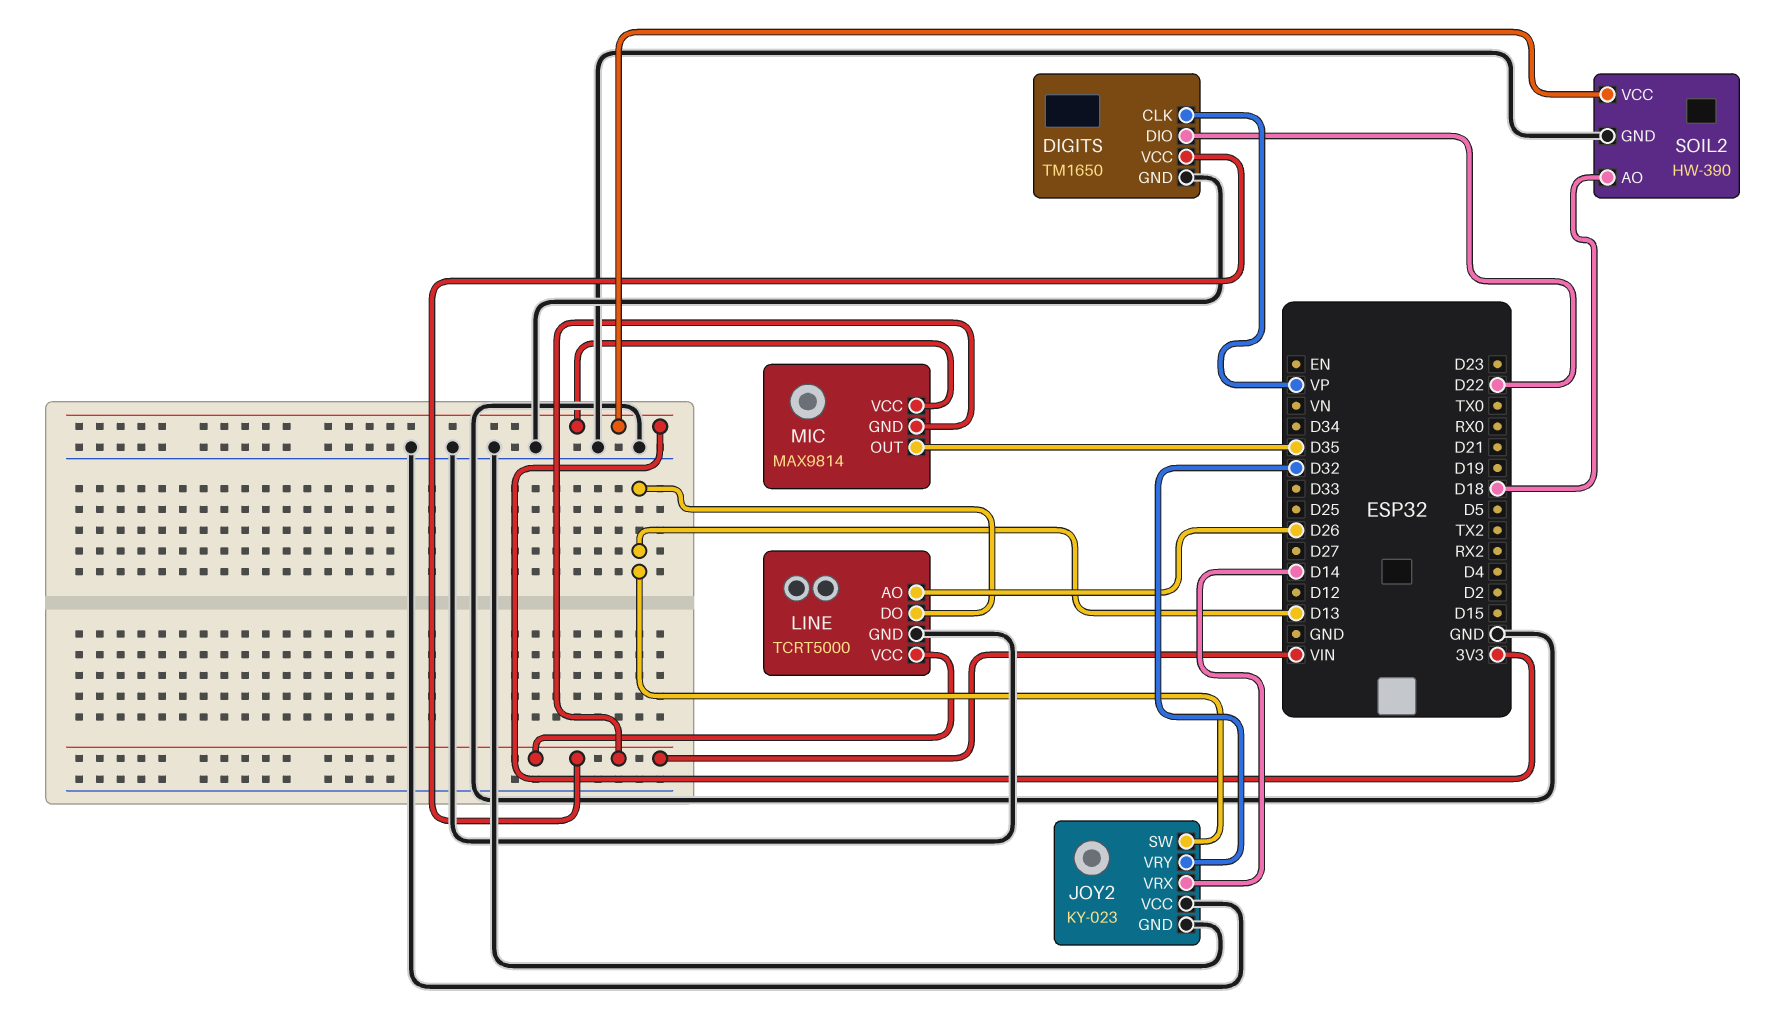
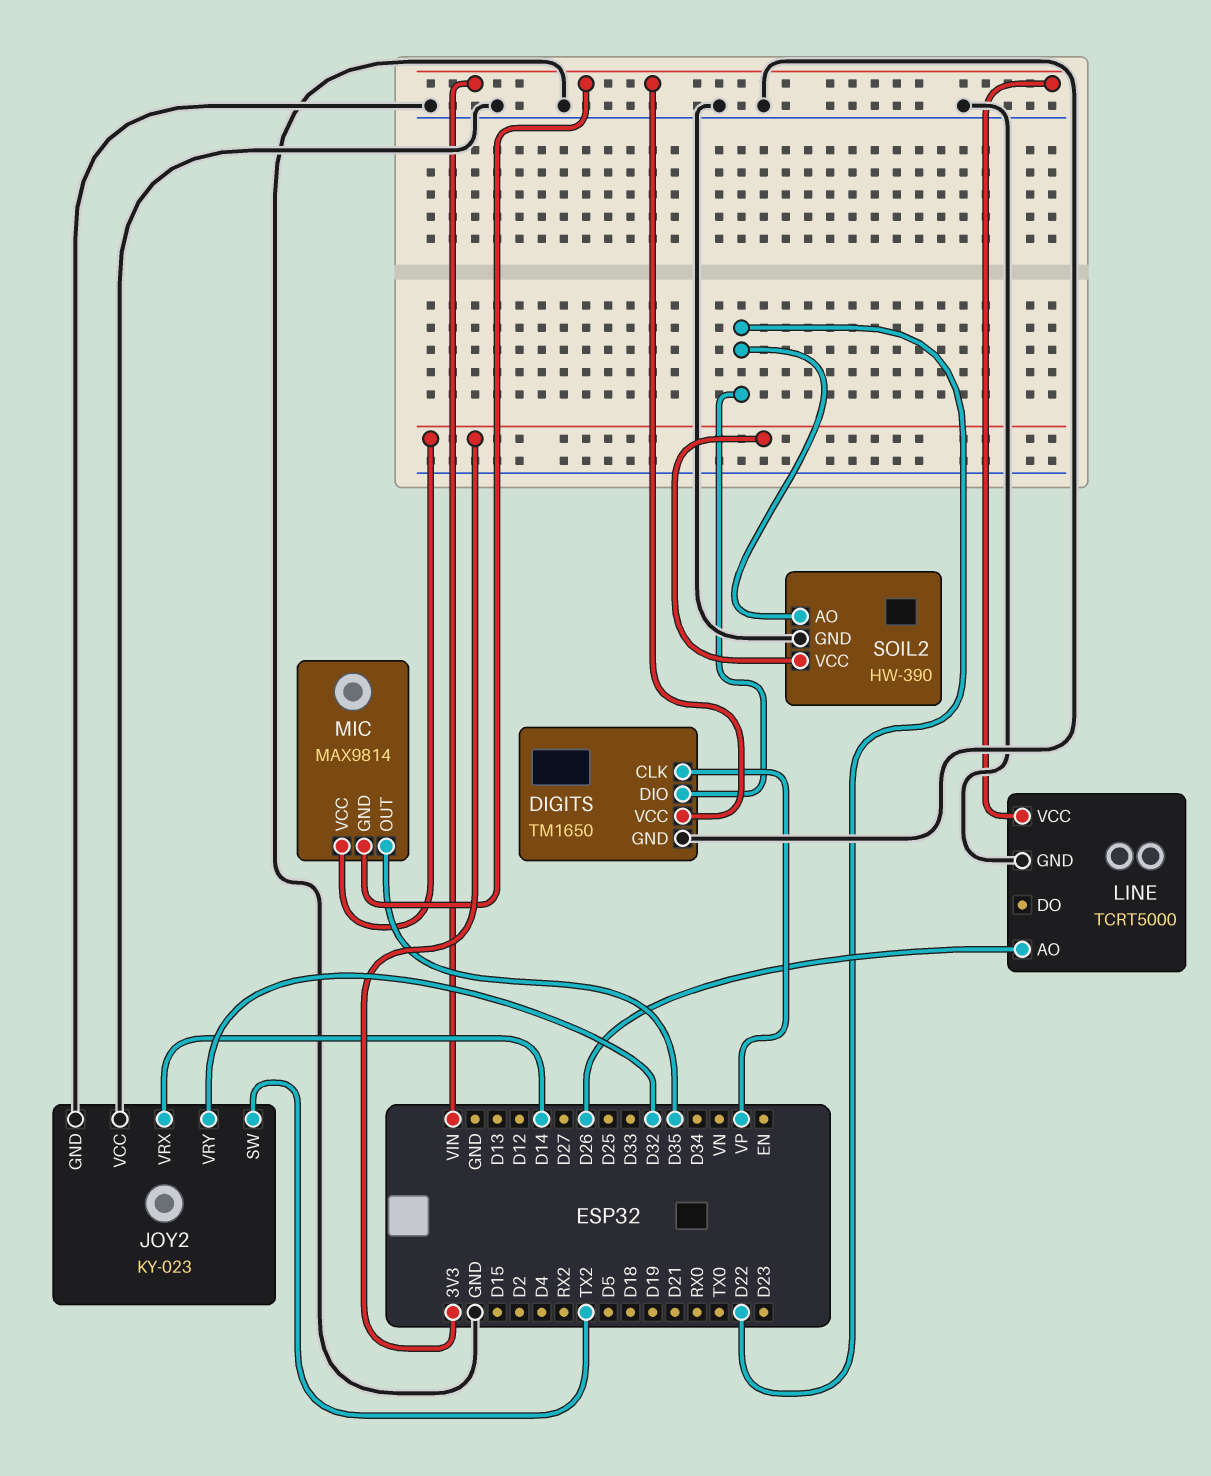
JOY2 pin SW: D13 -> TX2
LINE pin DO: D13 -> none
SOIL2 pin AO: D18 -> D22

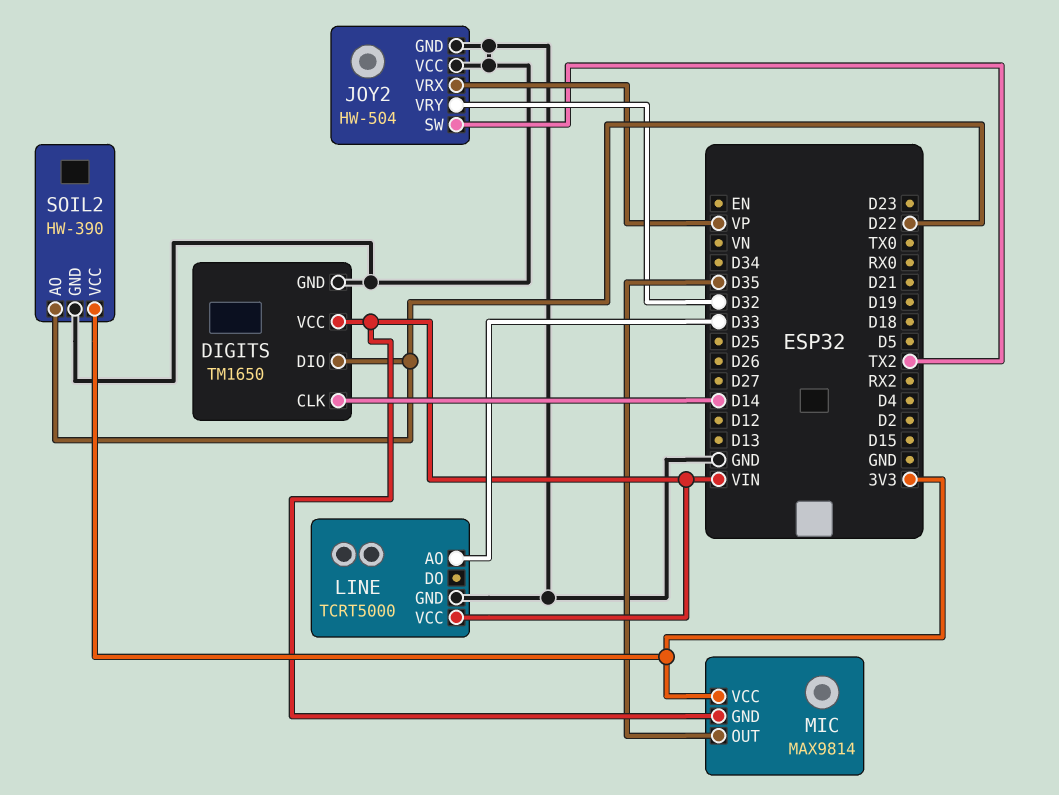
DIGITS pin CLK: VP -> D14
JOY2: KY-023 -> HW-504
JOY2 pin VRX: D14 -> VP
LINE pin AO: D26 -> D33

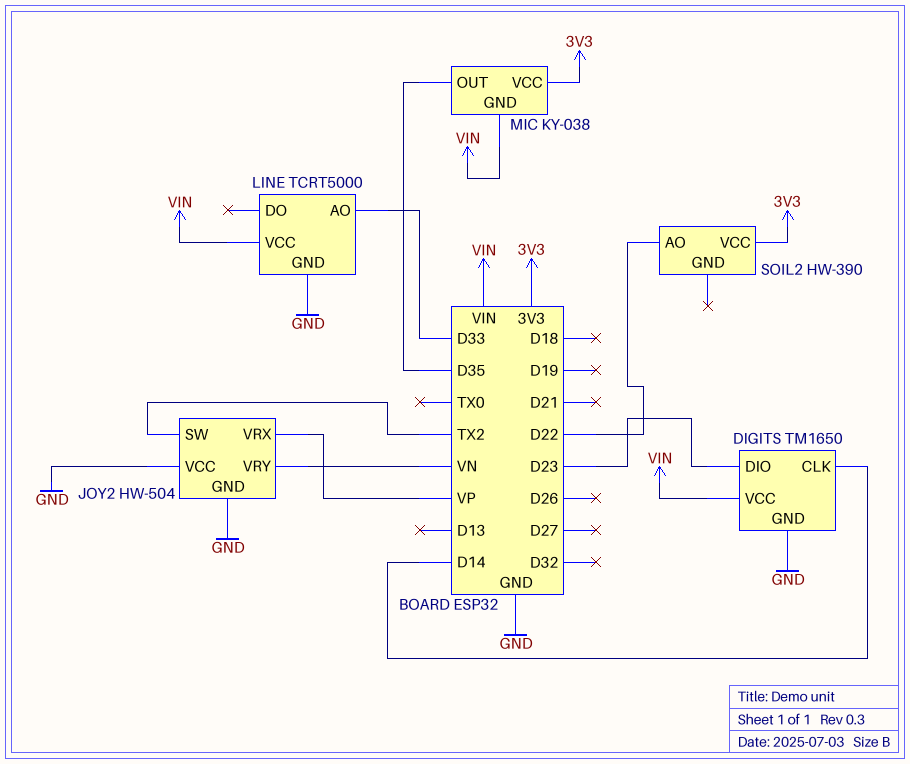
DIGITS pin DIO: D22 -> D23
JOY2 pin VRY: D32 -> VN
MIC: MAX9814 -> KY-038
SOIL2 pin GND: GND -> none

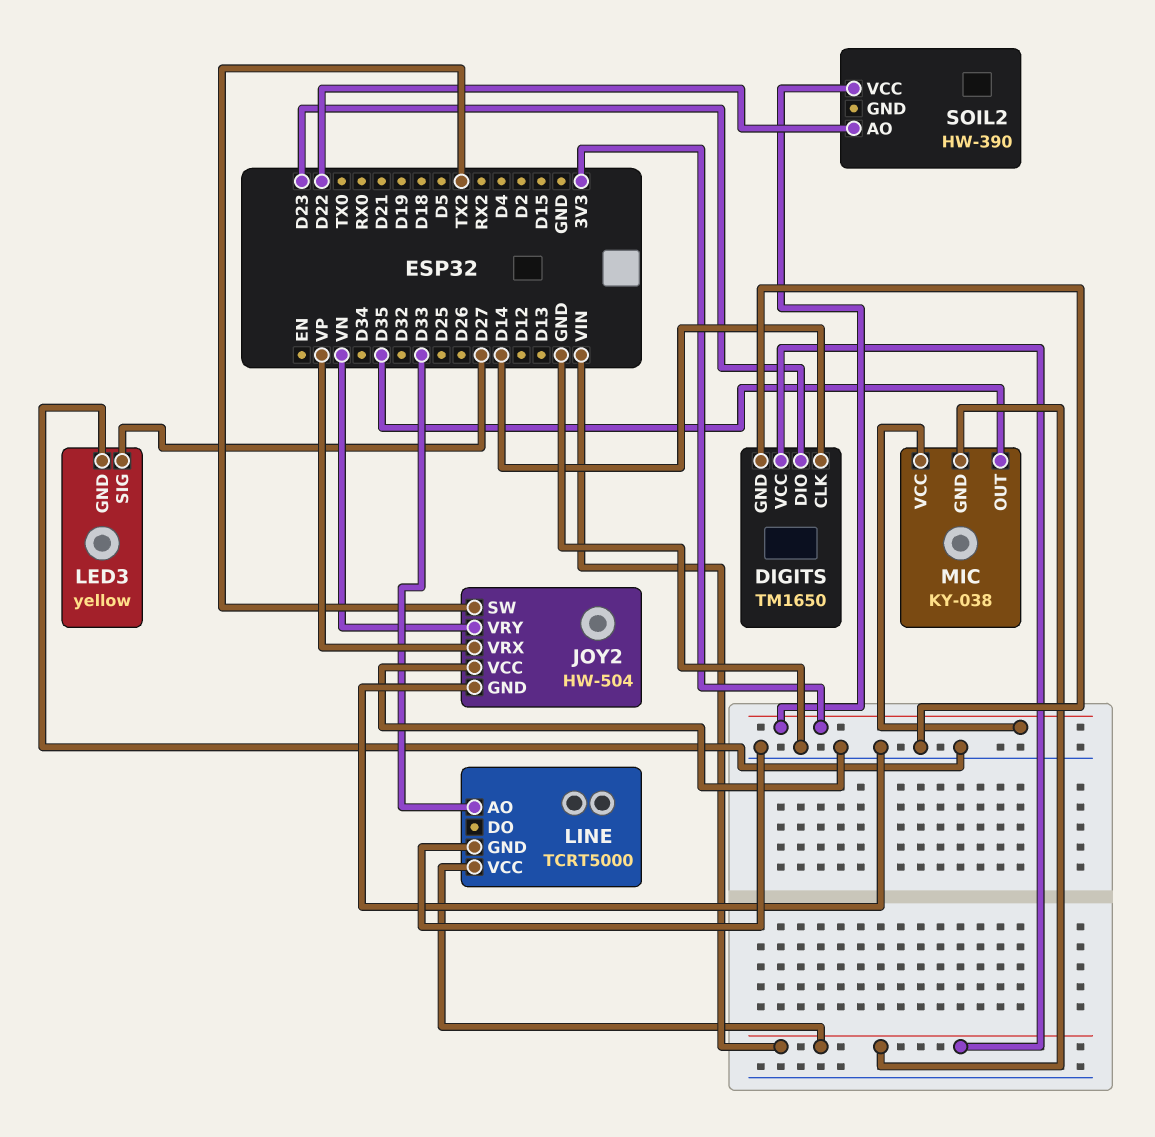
LED3: none -> yellow
LED3 pin GND: none -> GND
LED3 pin SIG: none -> D27

